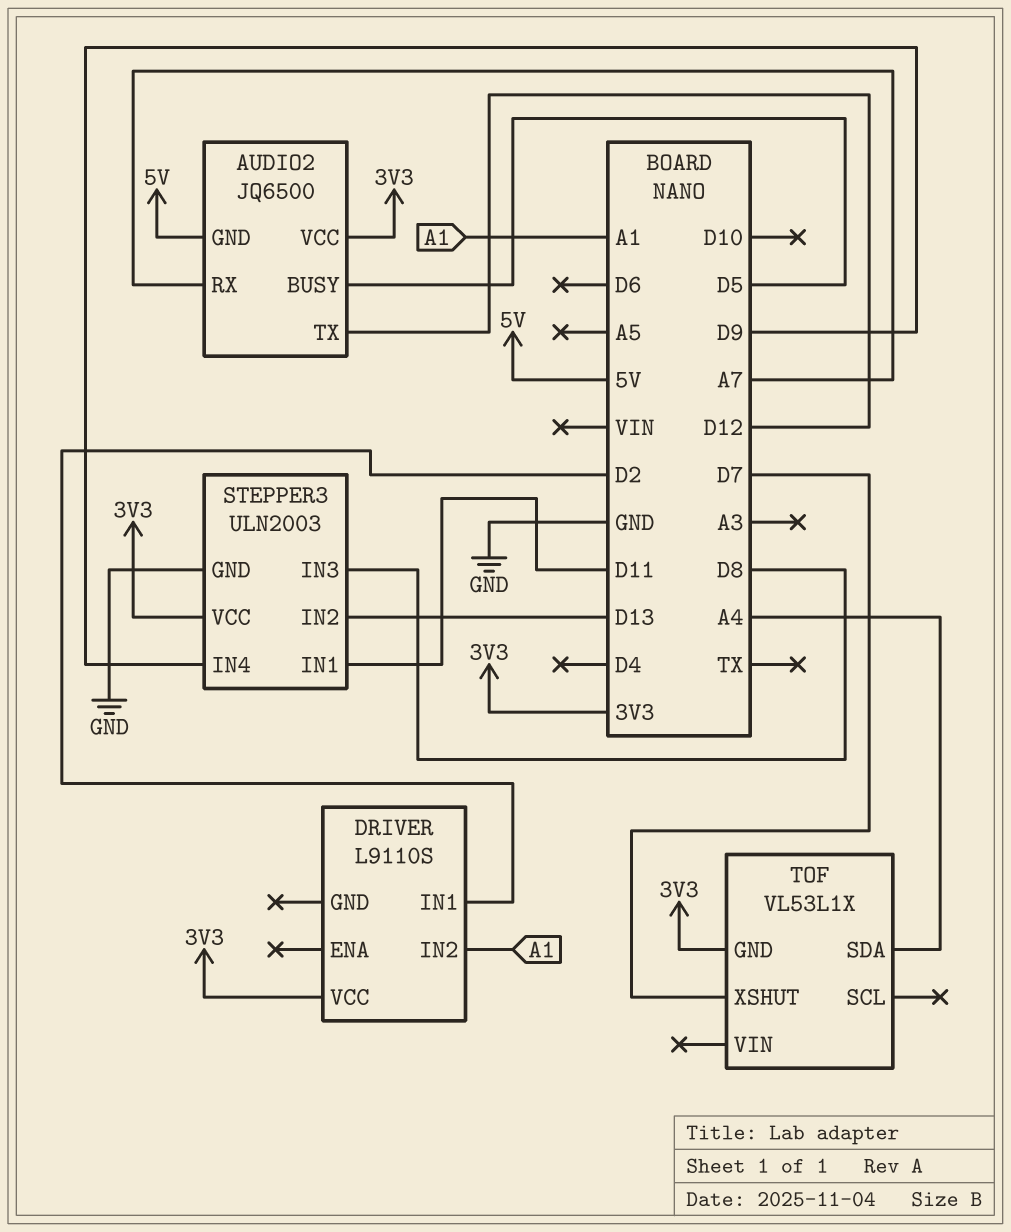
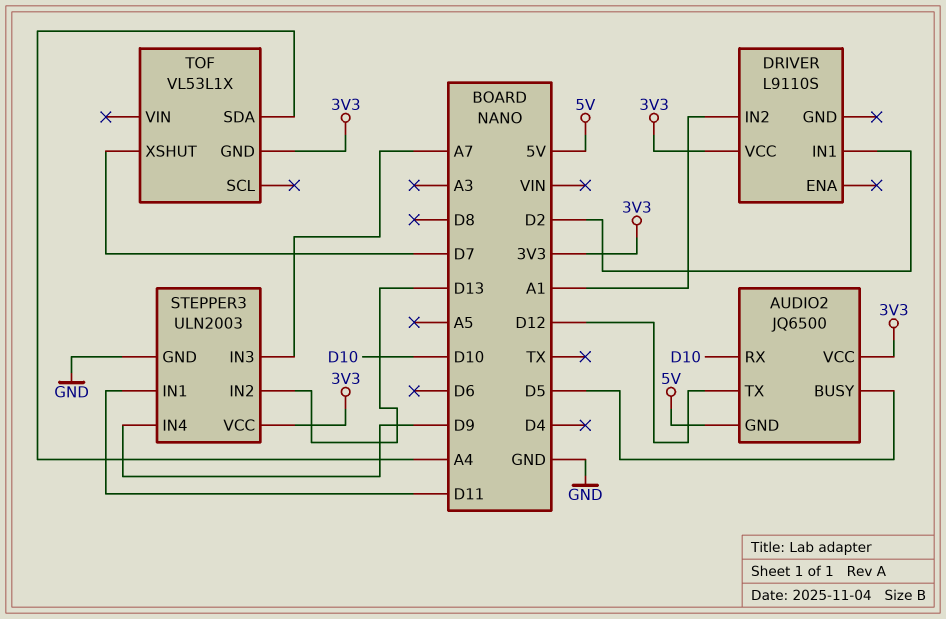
AUDIO2 pin RX: A7 -> D10
STEPPER3 pin IN3: D8 -> A7

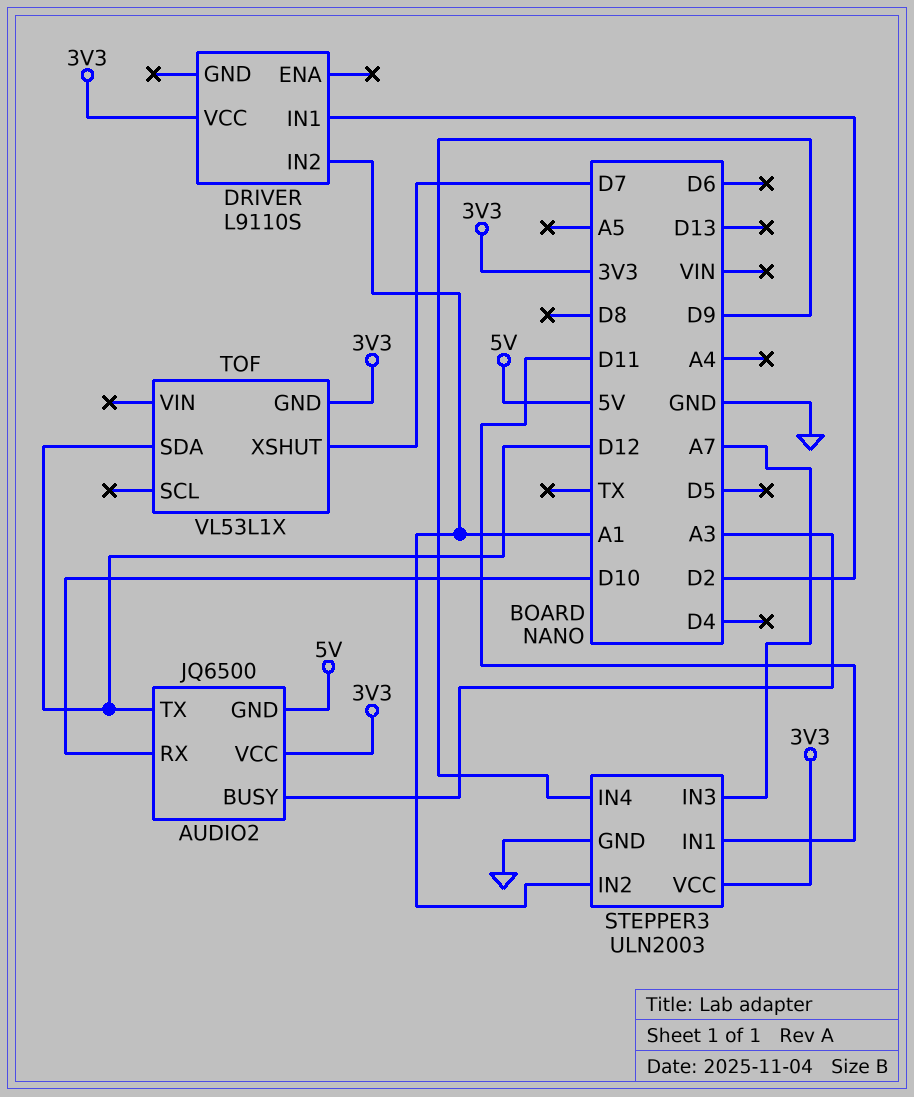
AUDIO2 pin BUSY: D5 -> A3
STEPPER3 pin IN2: D13 -> A1
TOF pin SDA: A4 -> D12

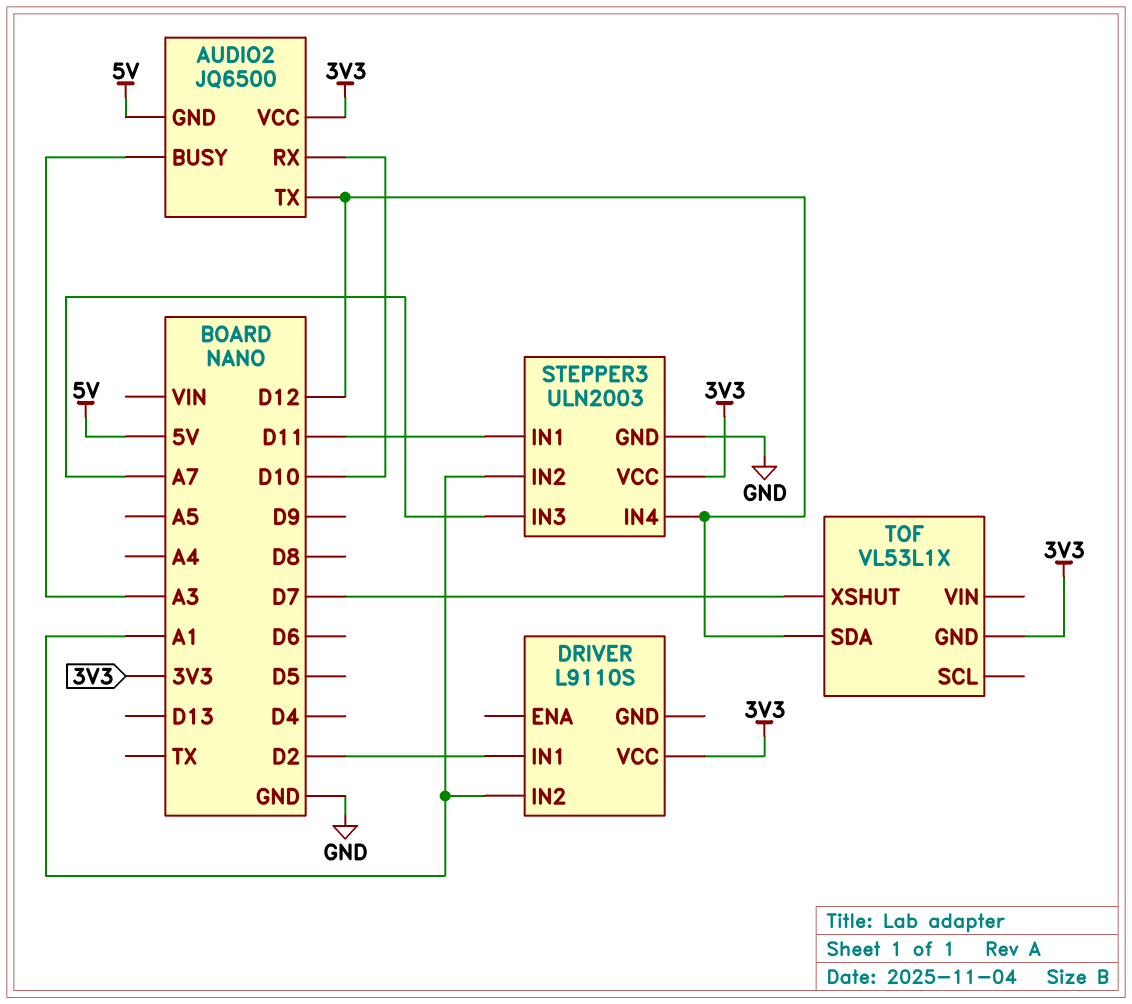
STEPPER3 pin IN4: D9 -> D12

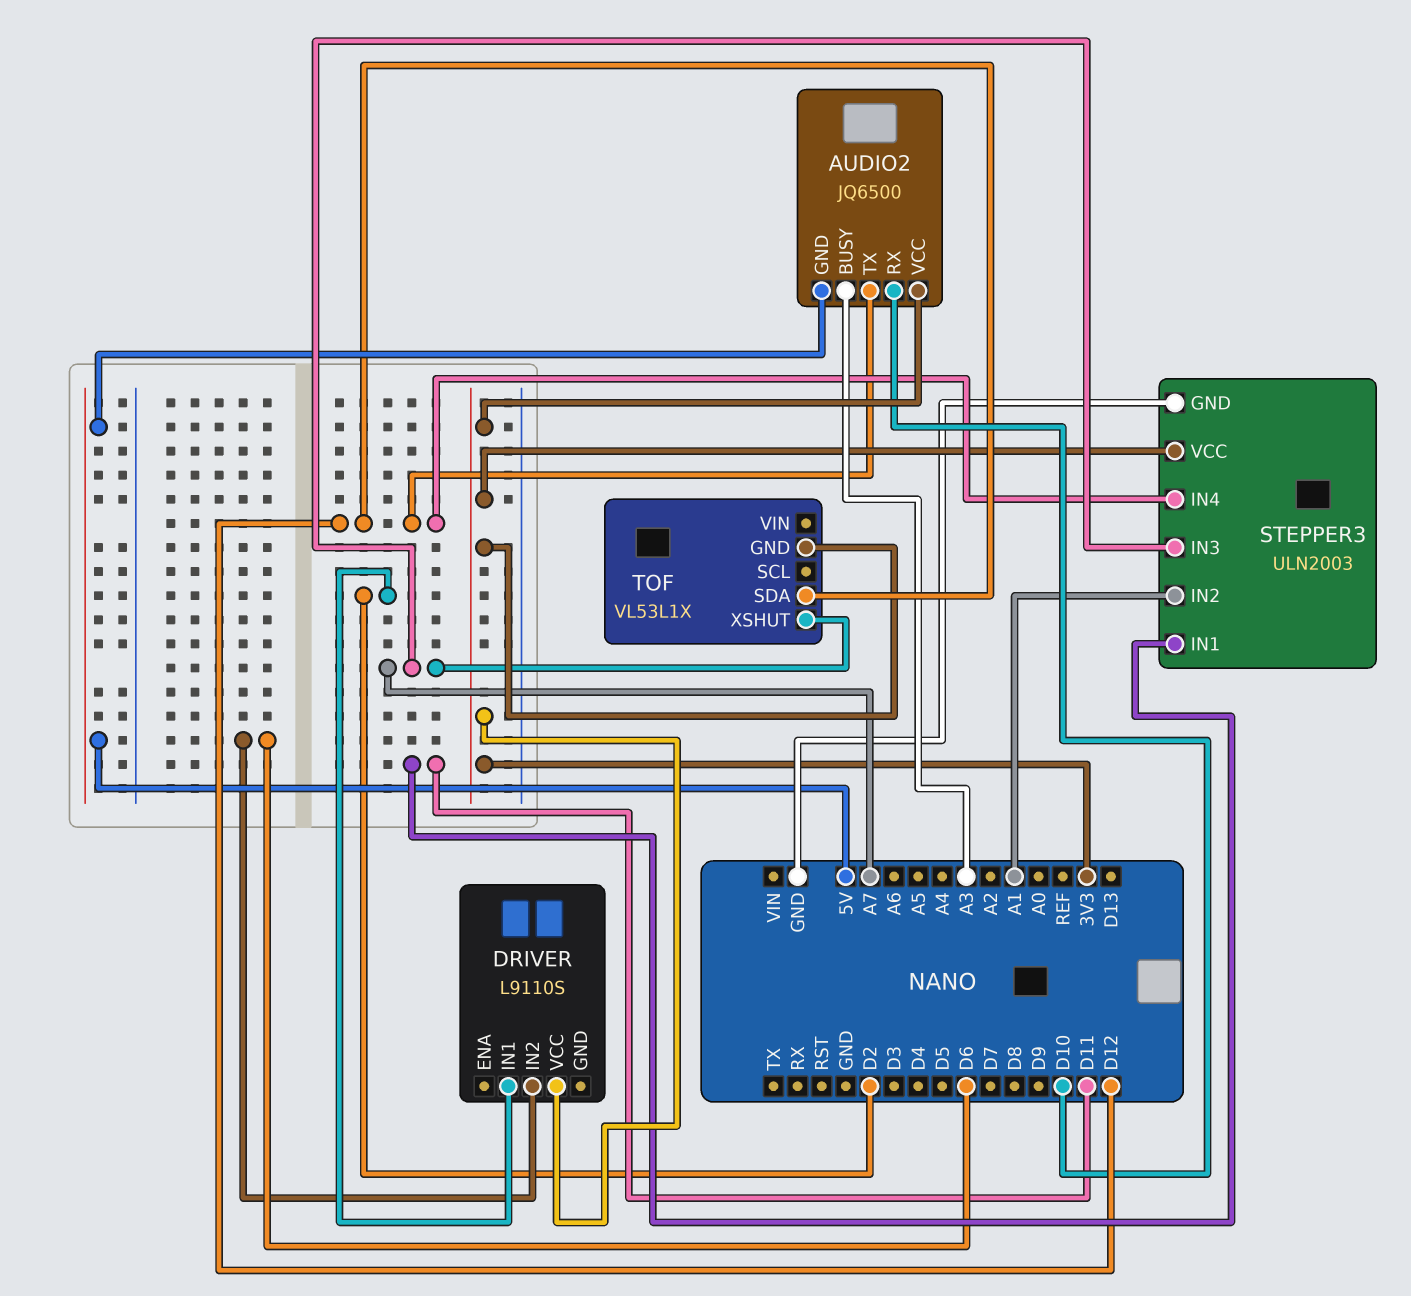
DRIVER pin IN2: A1 -> D6
TOF pin XSHUT: D7 -> A7

